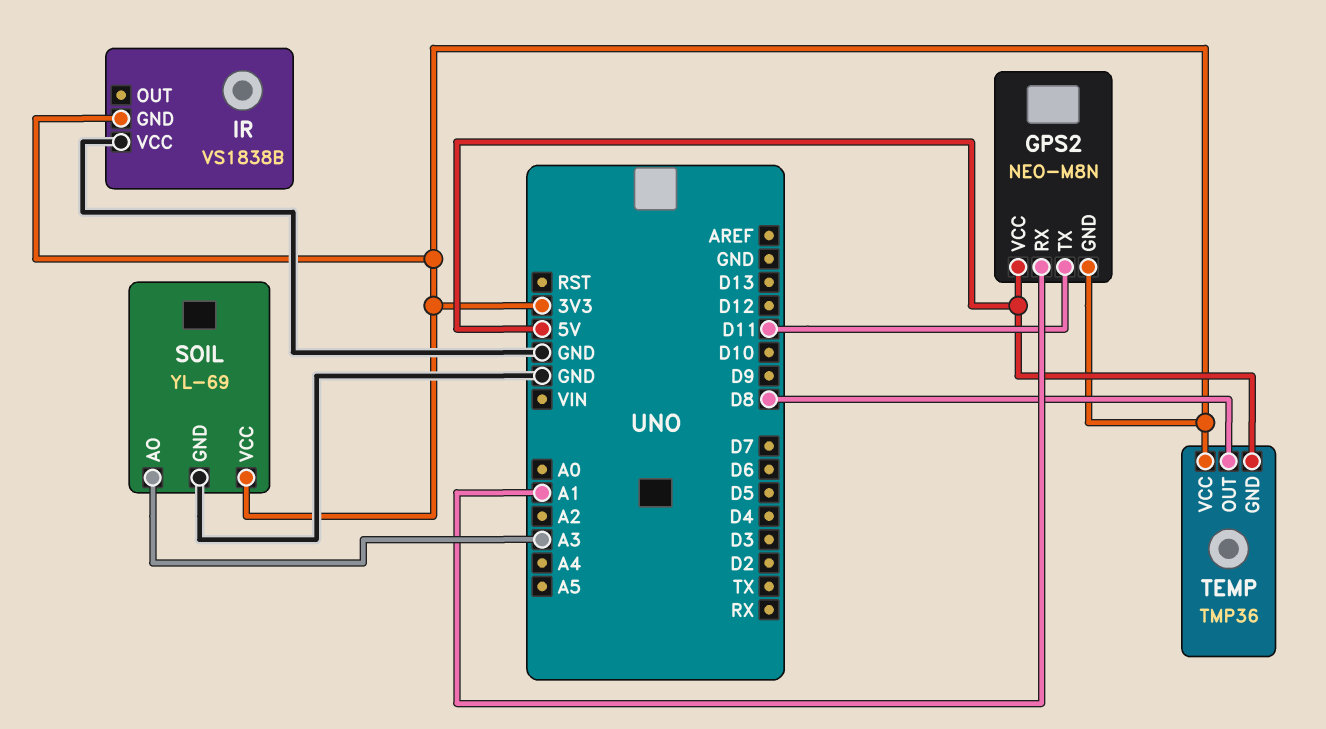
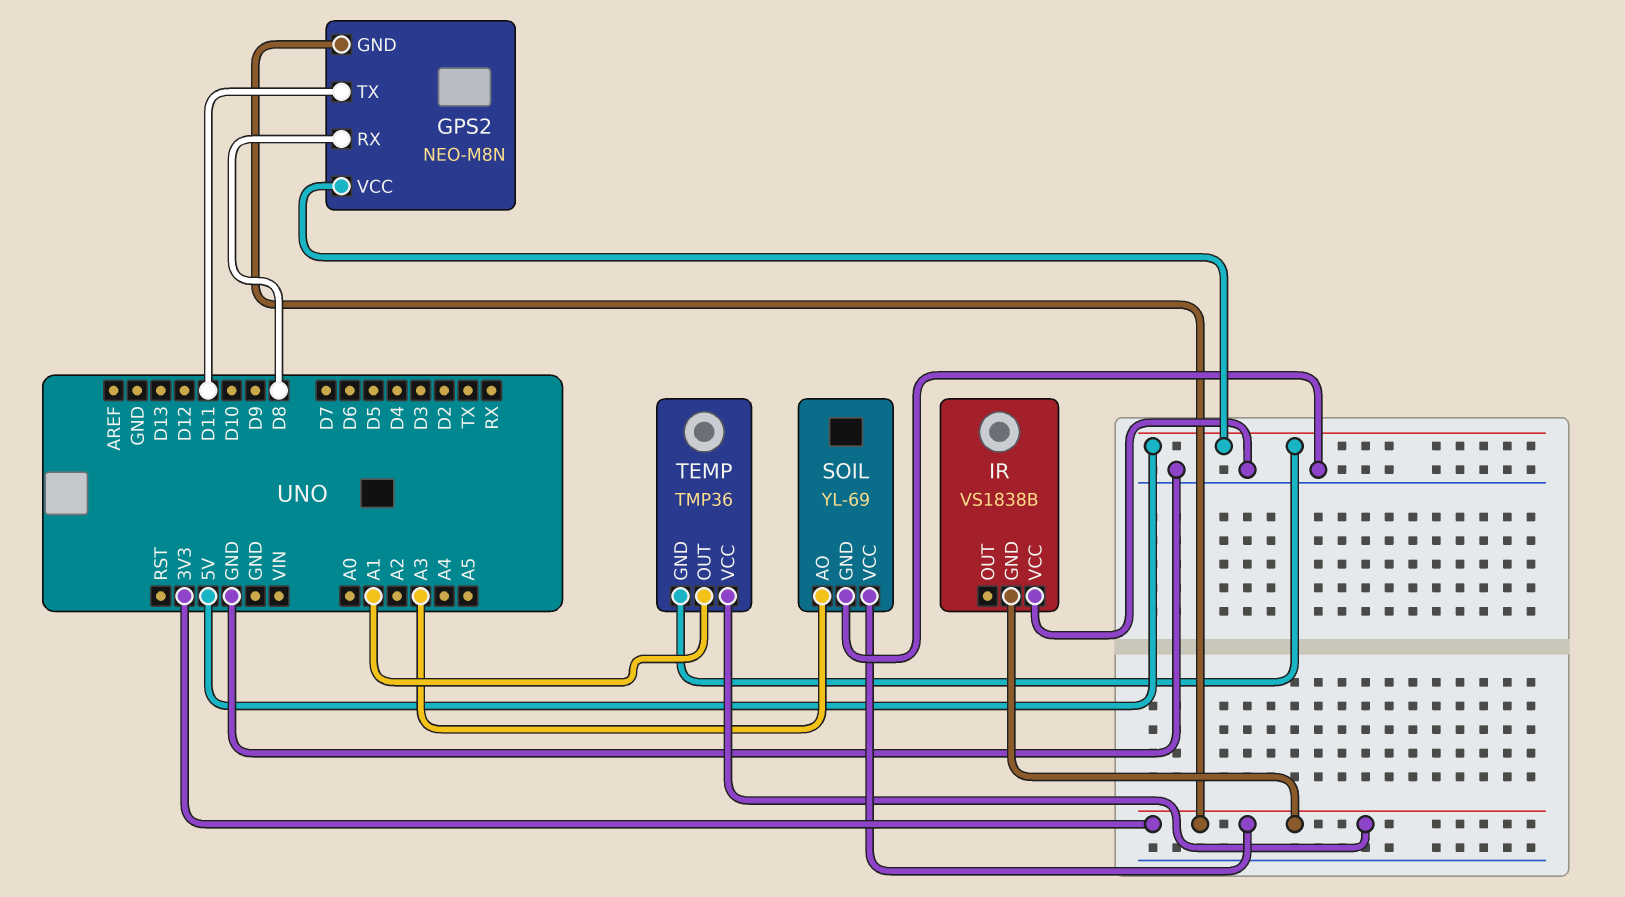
GPS2 pin RX: A1 -> D8
TEMP pin OUT: D8 -> A1

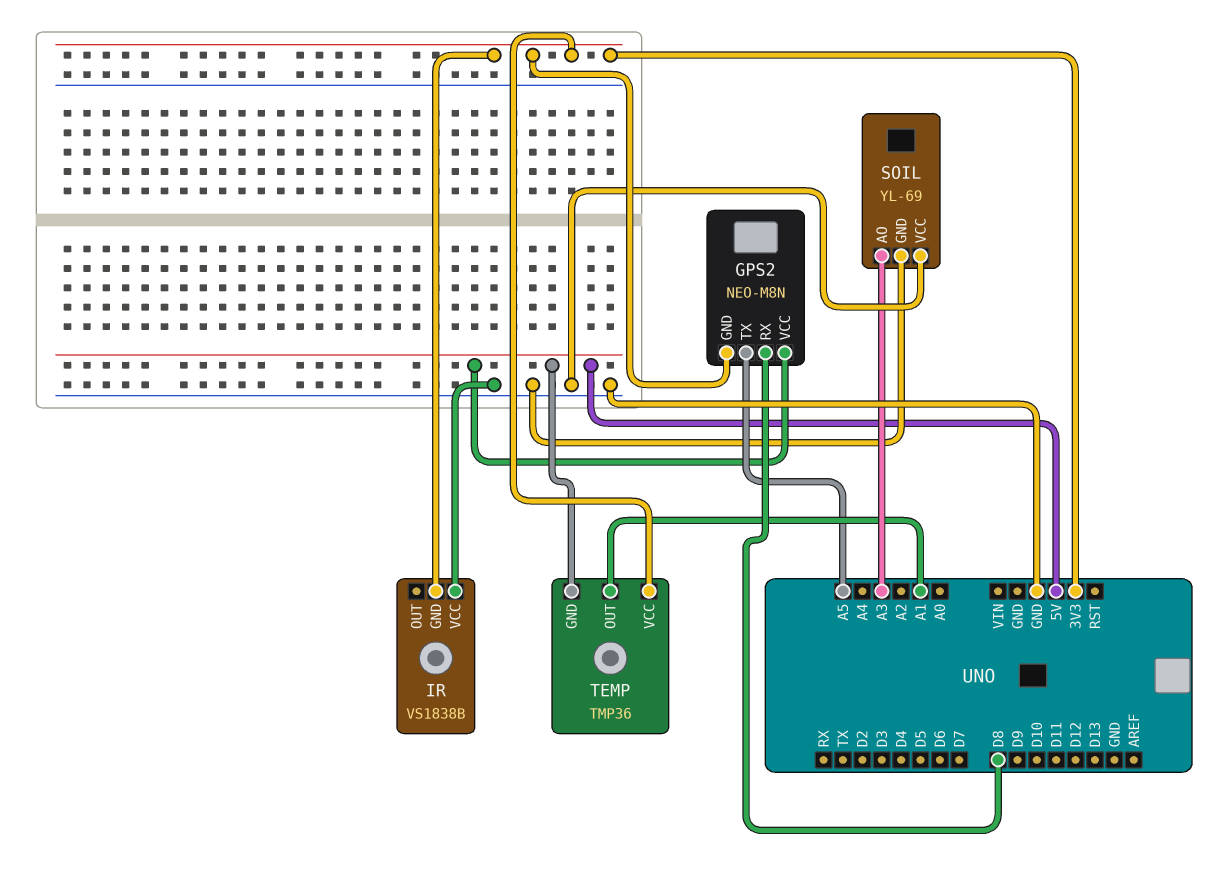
GPS2 pin TX: D11 -> A5
SOIL pin VCC: 3V3 -> GND

